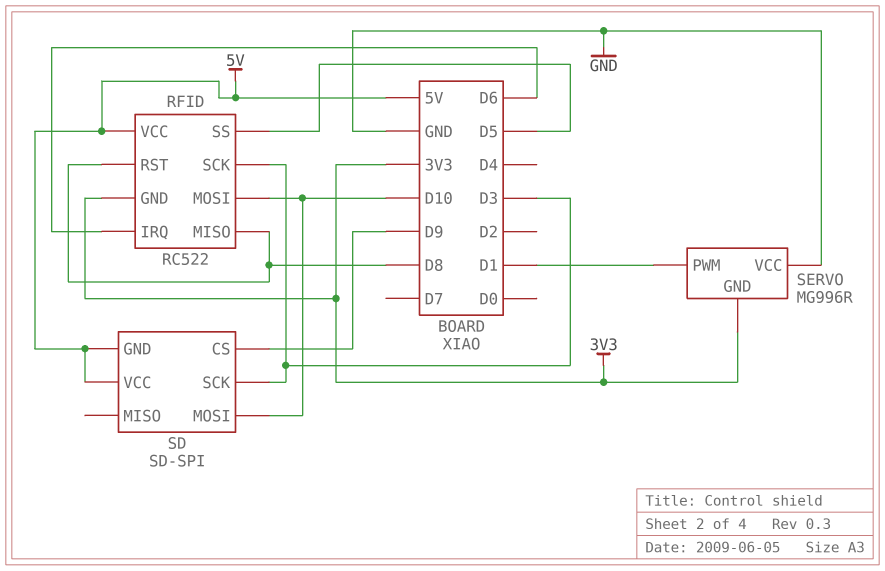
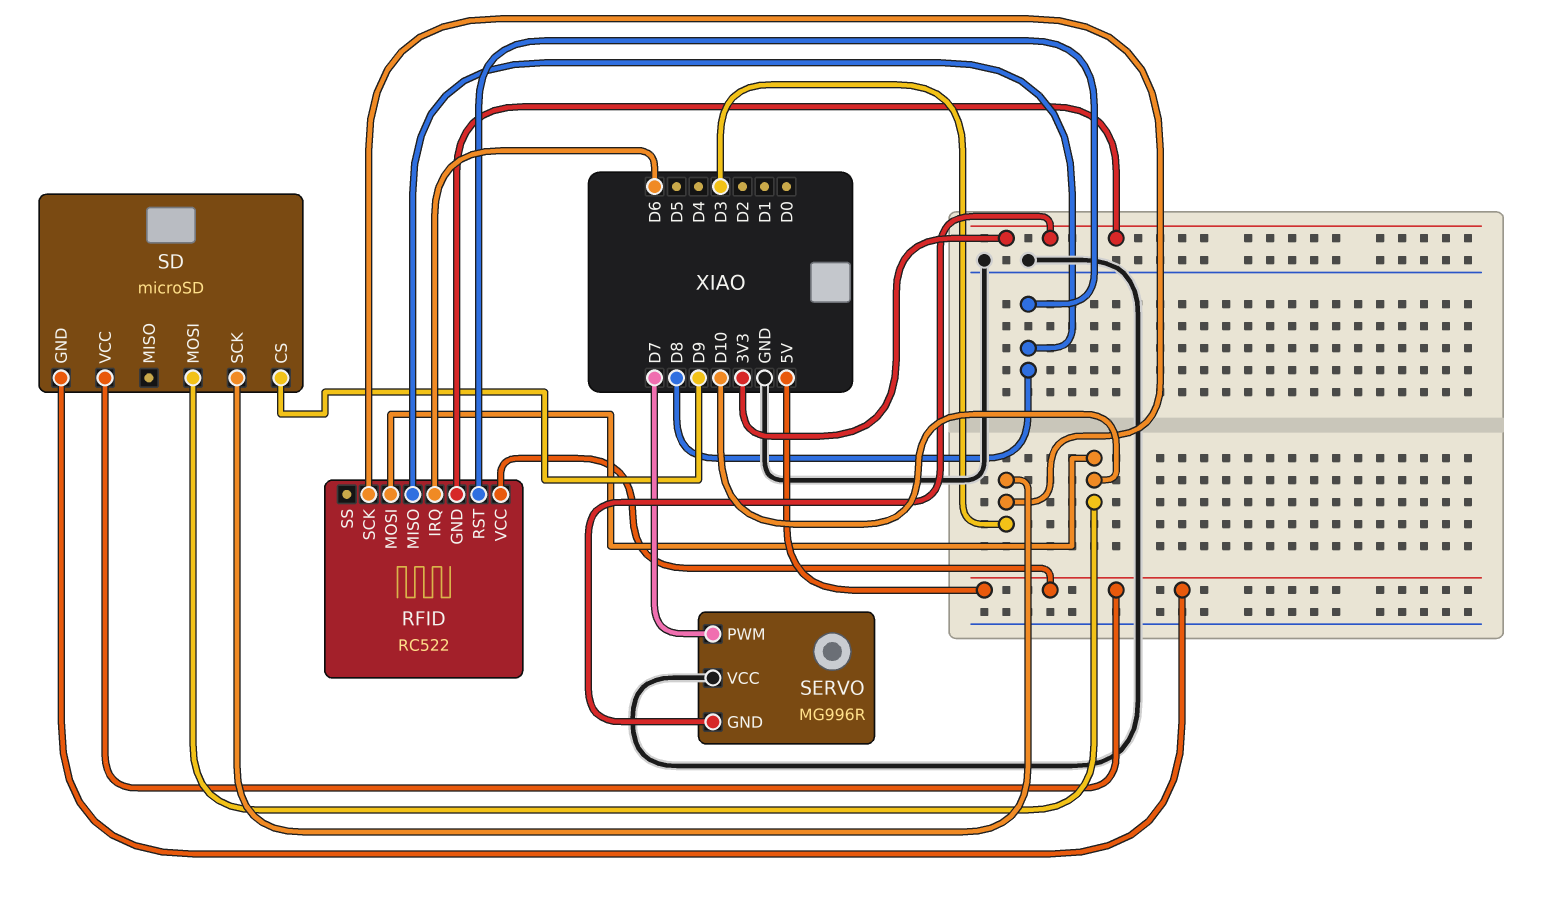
RFID pin SS: D5 -> none
SD: SD-SPI -> microSD
SERVO pin PWM: D1 -> D7

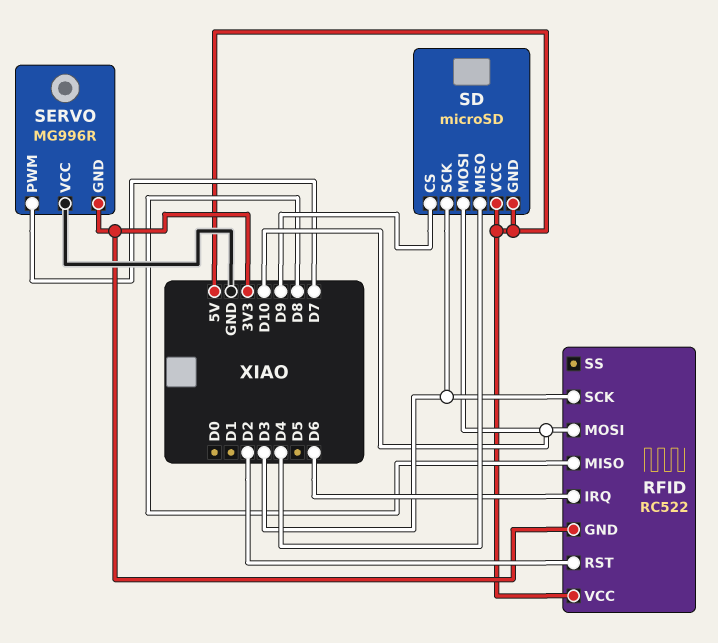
RFID pin RST: D8 -> D2
SD pin MISO: none -> D4

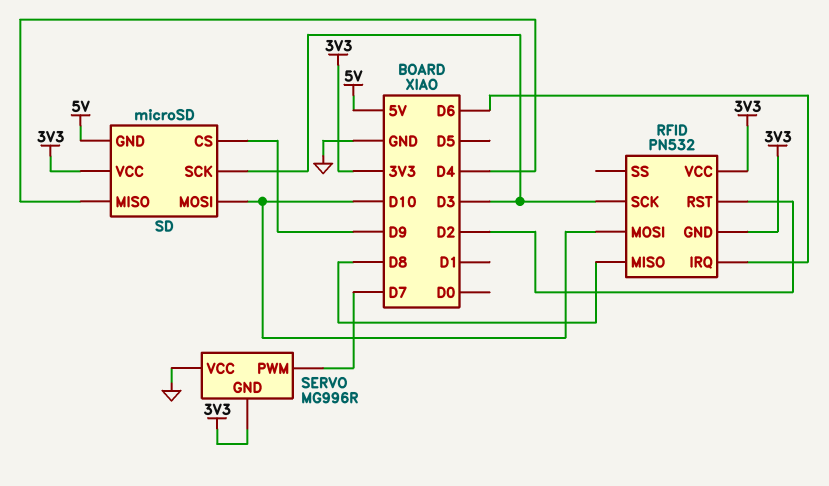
RFID: RC522 -> PN532
RFID pin VCC: 5V -> 3V3
SD pin VCC: 5V -> 3V3

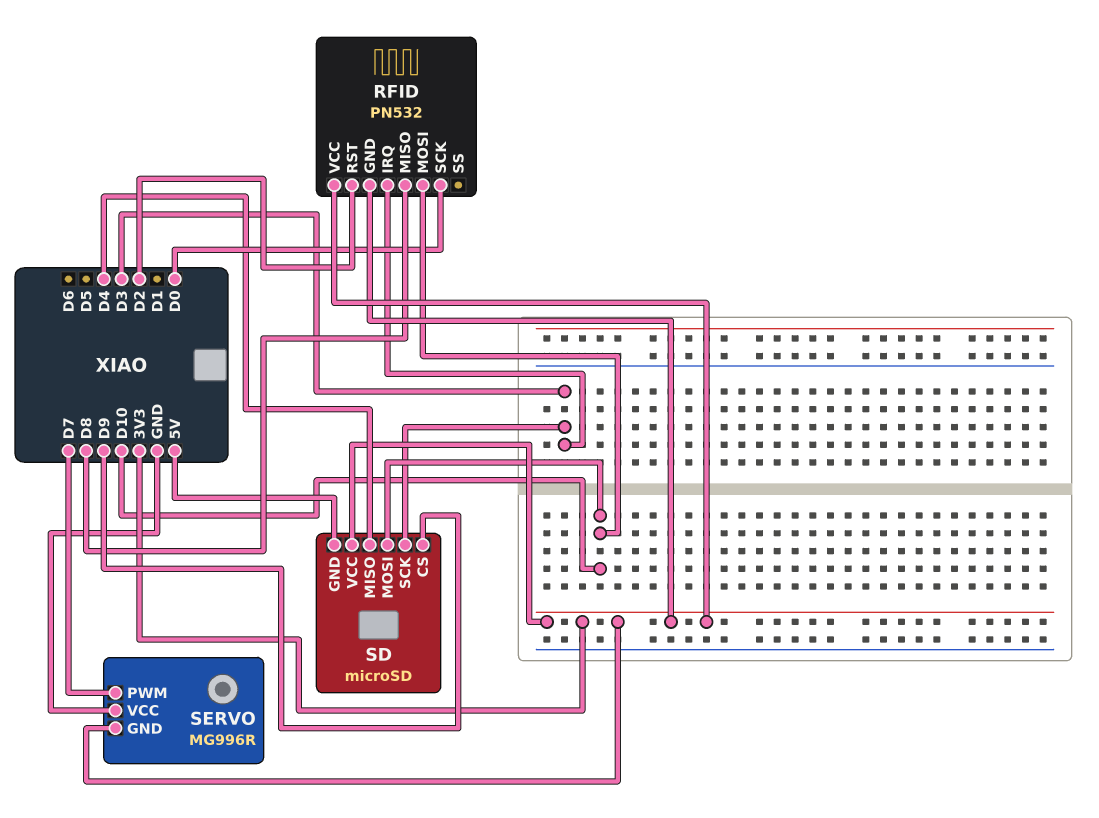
RFID pin IRQ: D6 -> D3
RFID pin SCK: D3 -> D0

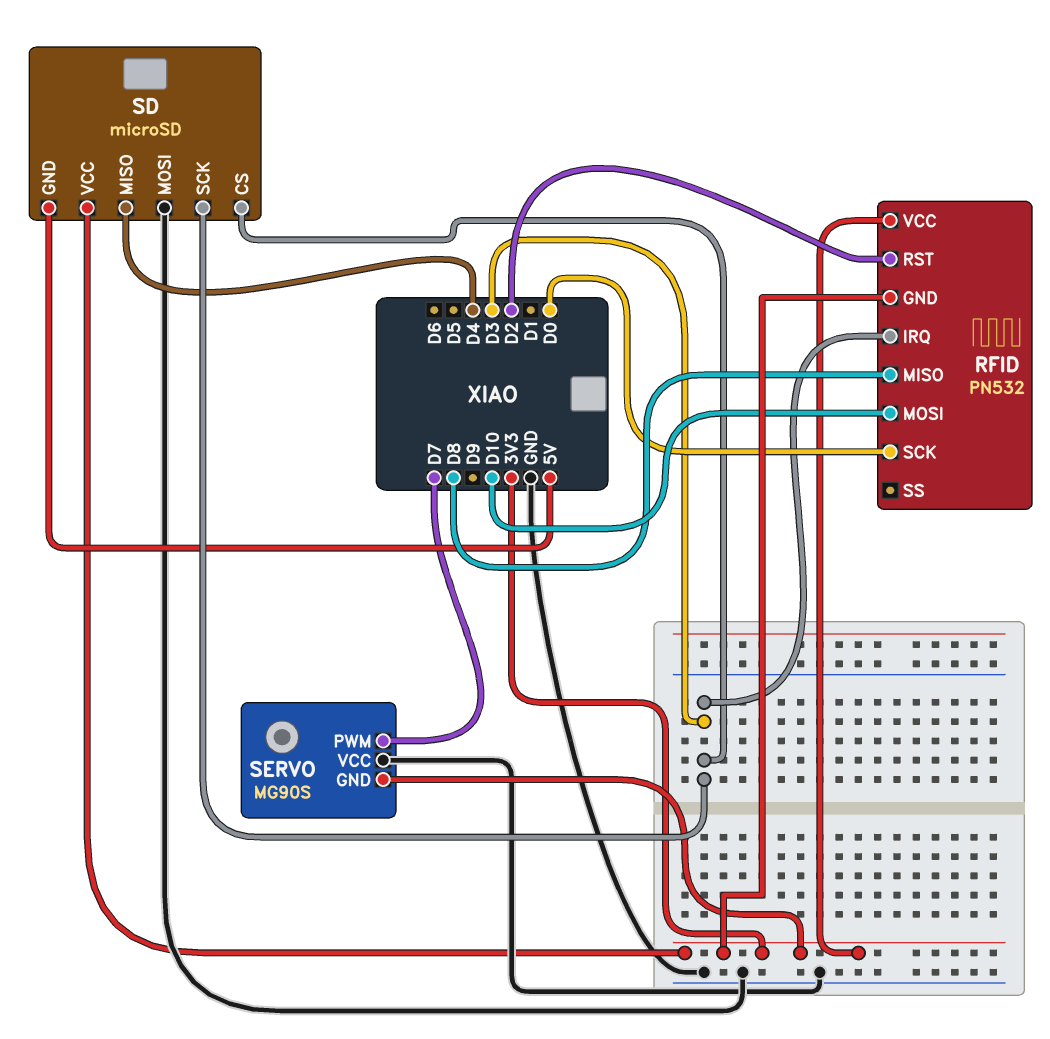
SD pin CS: D9 -> D3
SD pin MOSI: D10 -> GND
SERVO: MG996R -> MG90S

